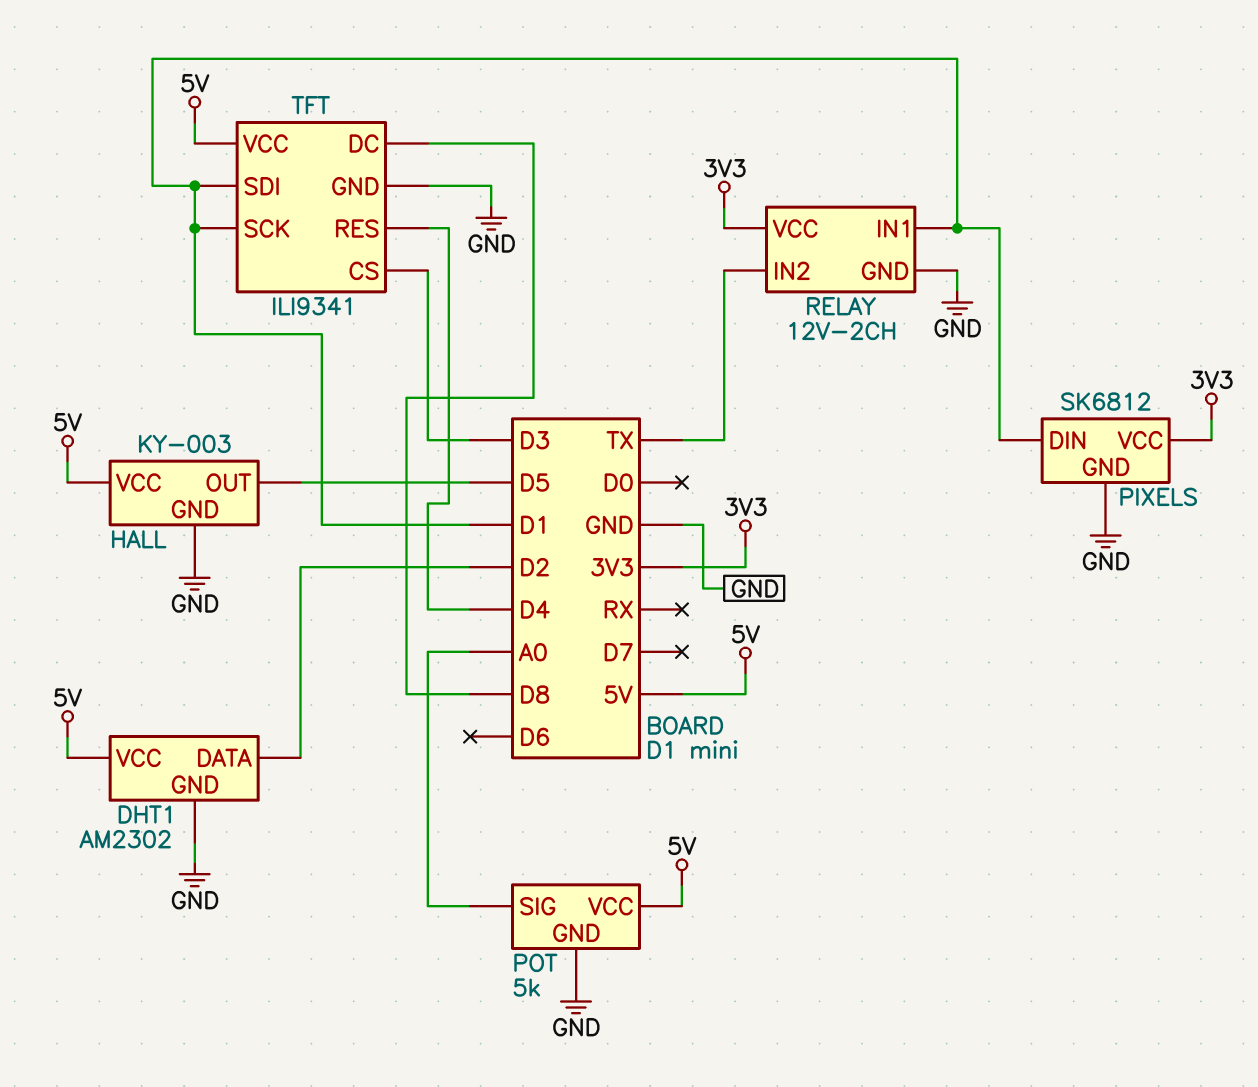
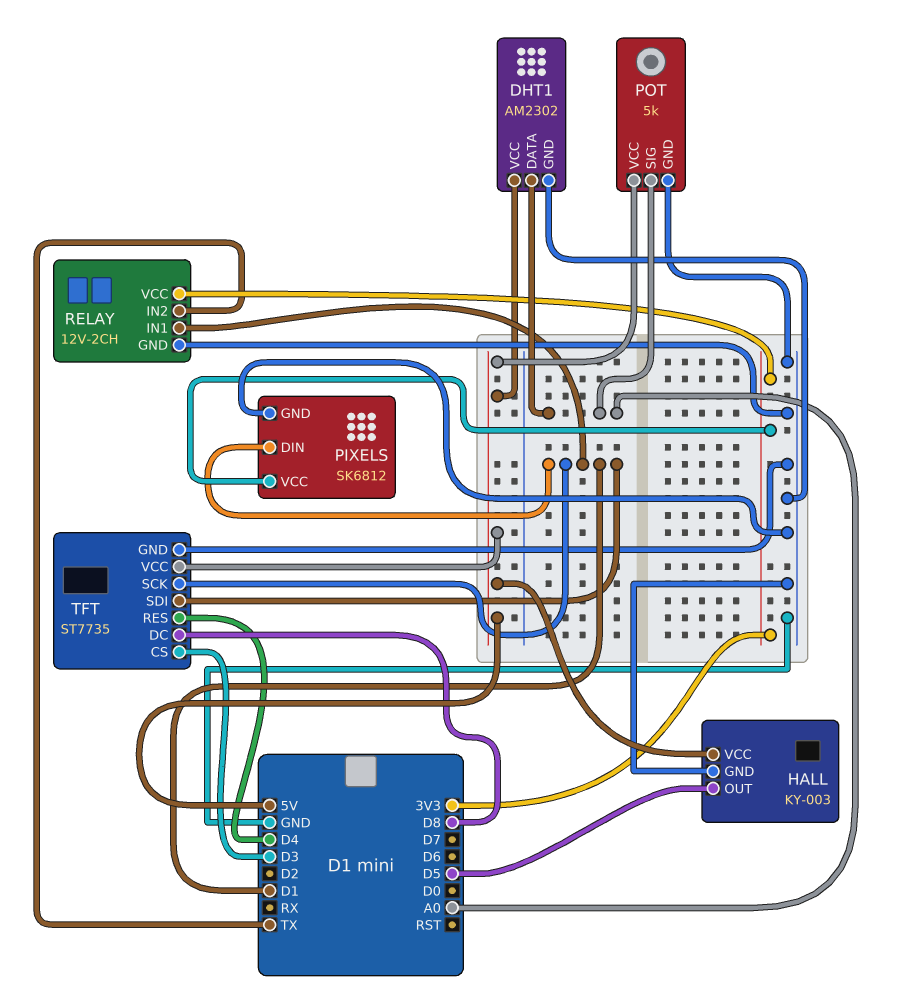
DHT1 pin DATA: D2 -> A0
TFT: ILI9341 -> ST7735

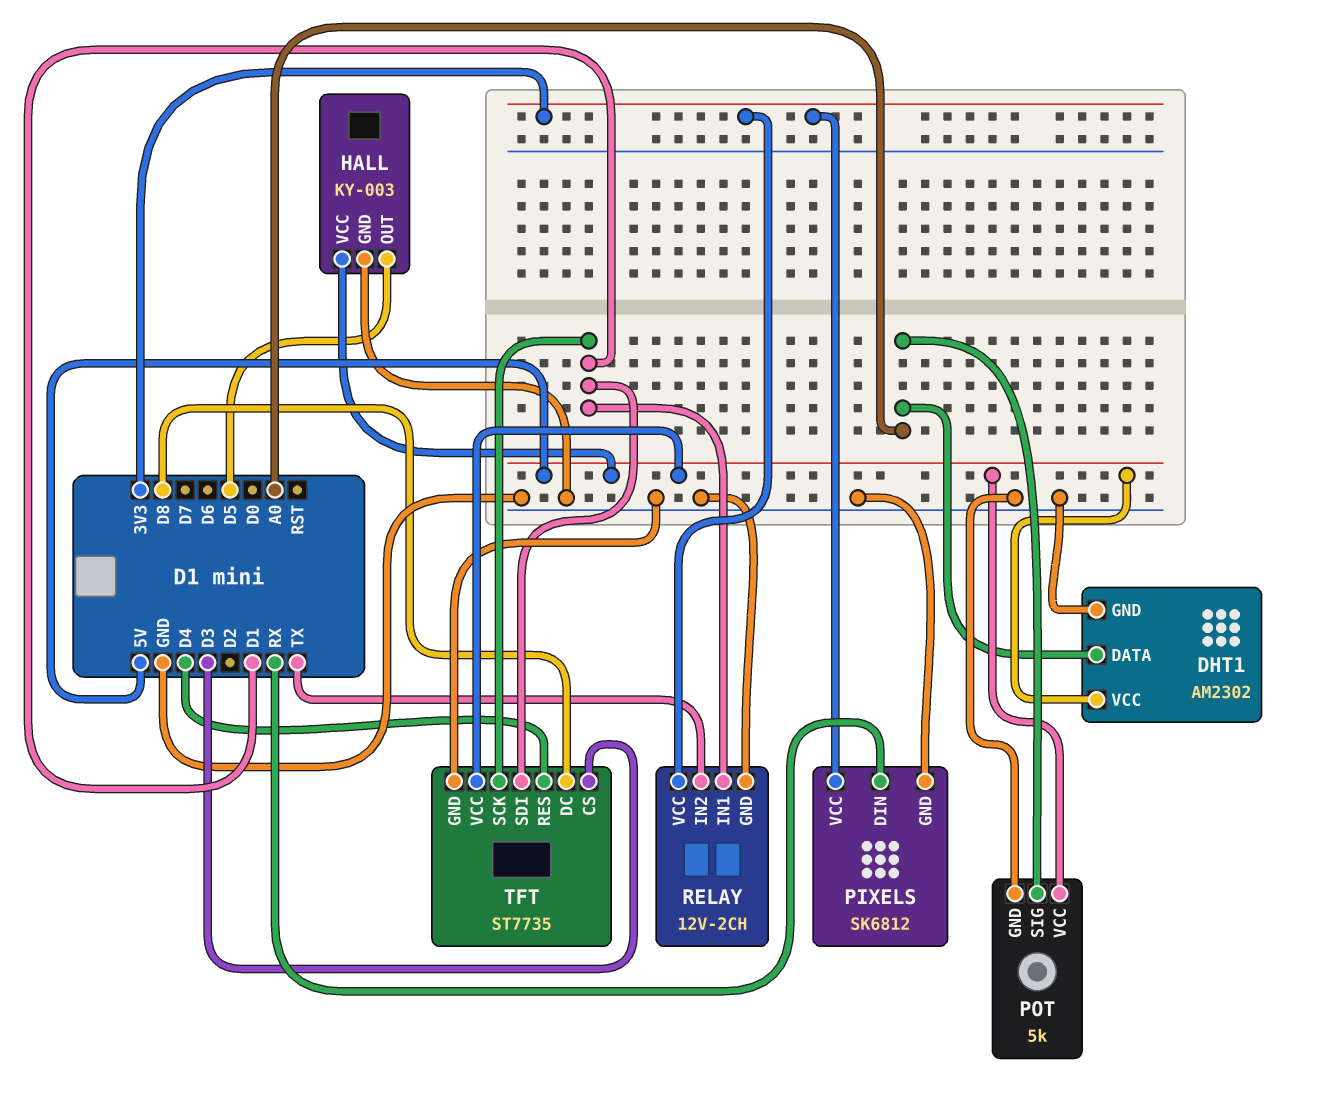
PIXELS pin DIN: D1 -> RX

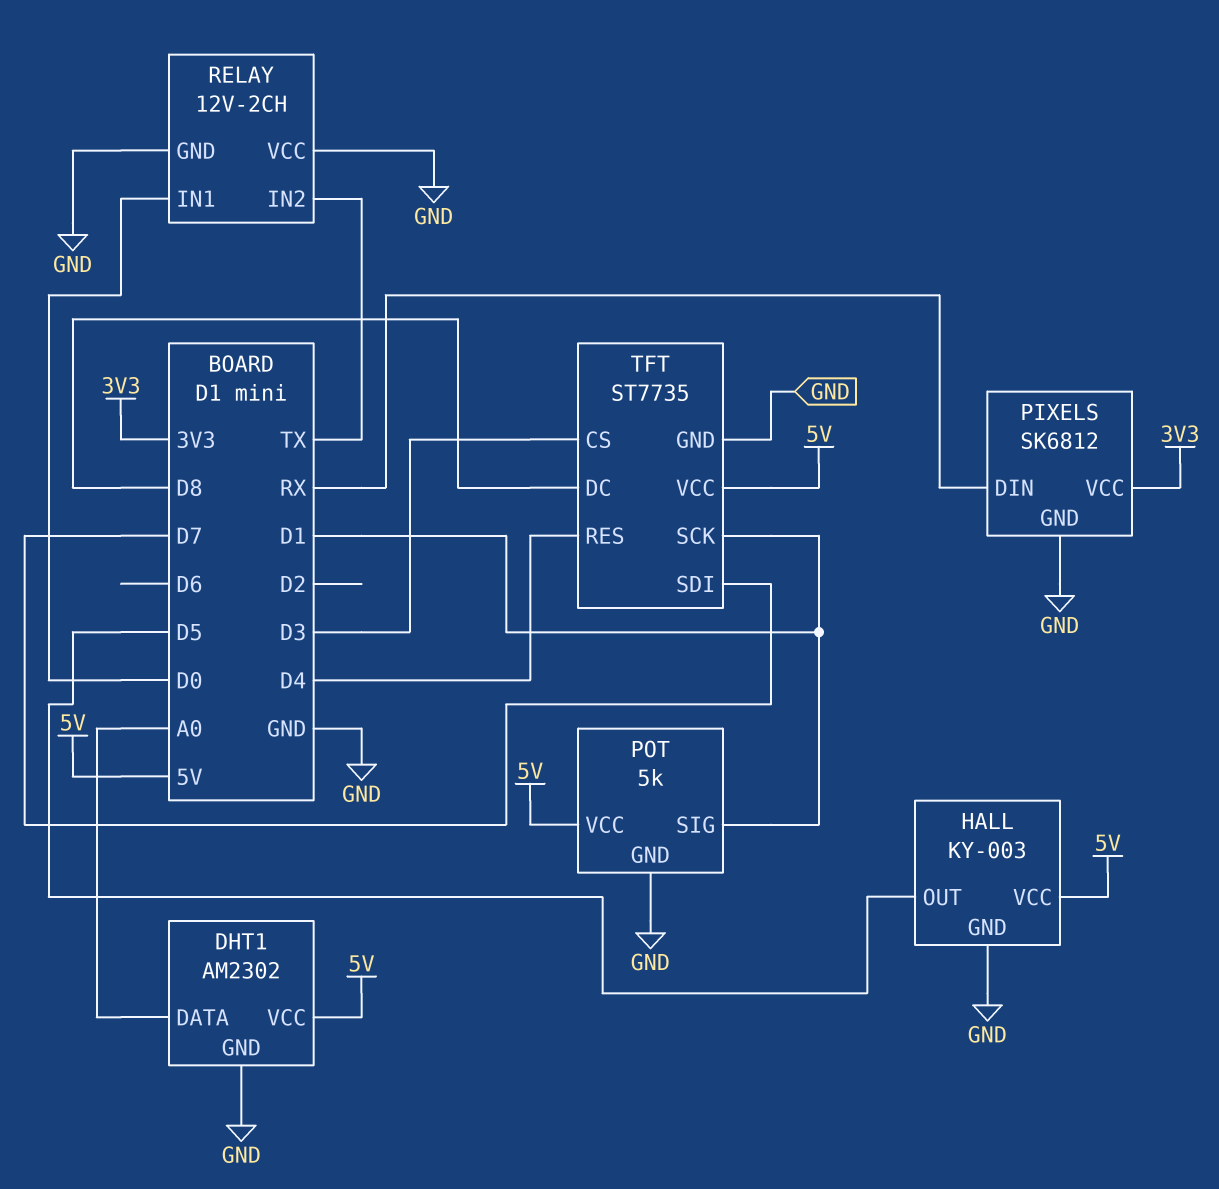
POT pin SIG: A0 -> D1
RELAY pin IN1: D1 -> D0
RELAY pin VCC: 3V3 -> GND
TFT pin SDI: D1 -> D7

